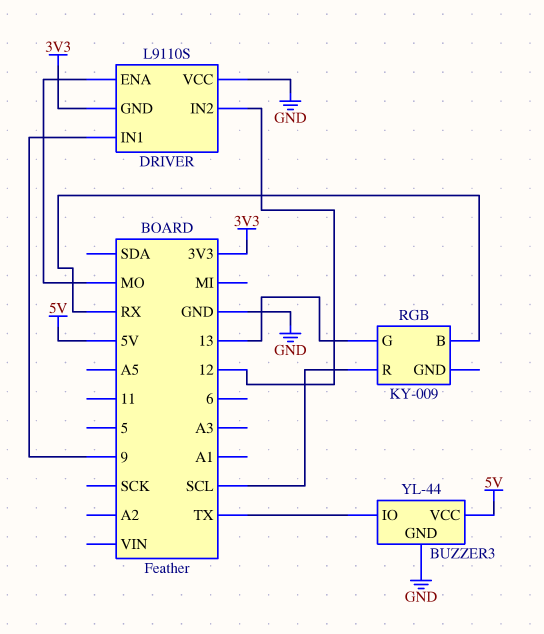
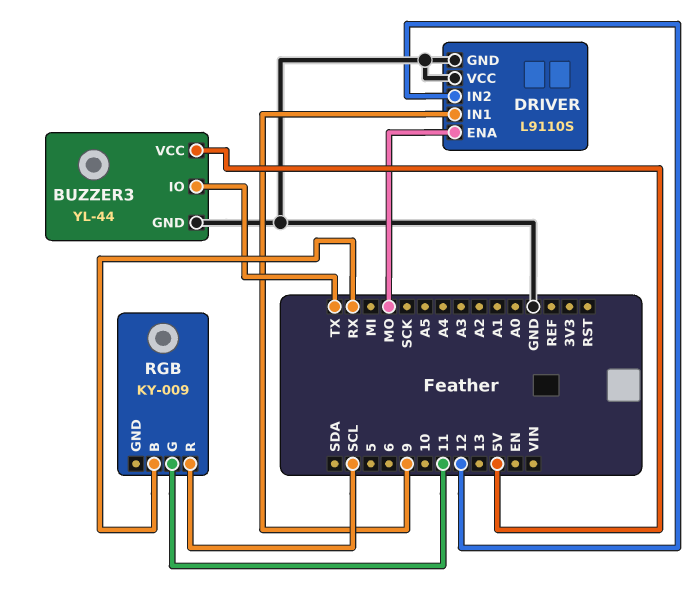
DRIVER pin GND: 3V3 -> GND
RGB pin G: 13 -> 11

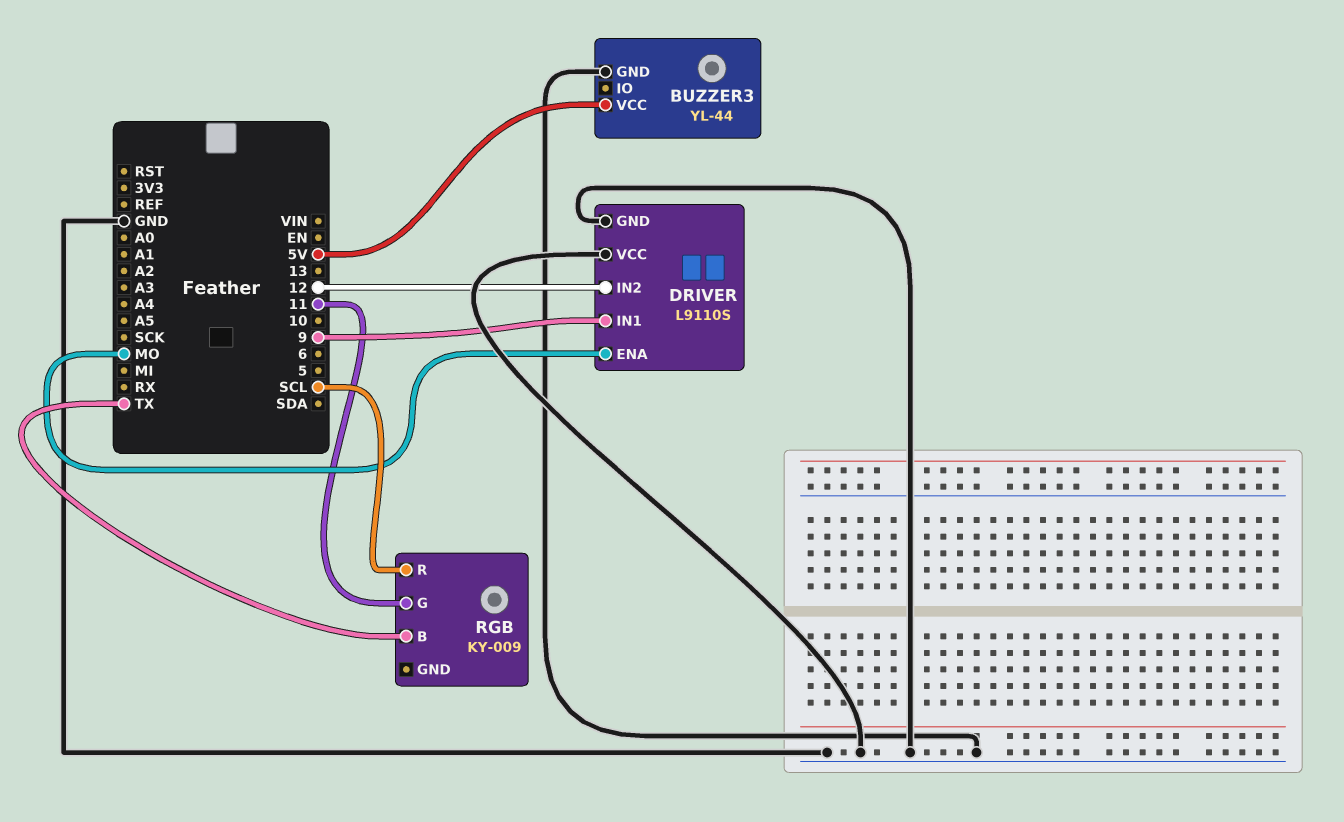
BUZZER3 pin IO: TX -> none
RGB pin B: RX -> TX

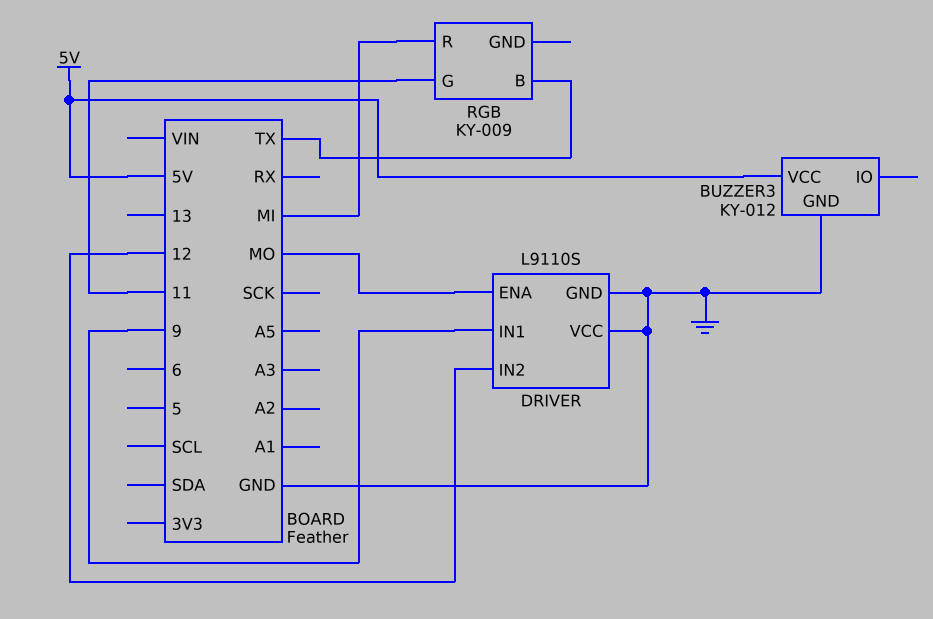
BUZZER3: YL-44 -> KY-012
RGB pin R: SCL -> MI

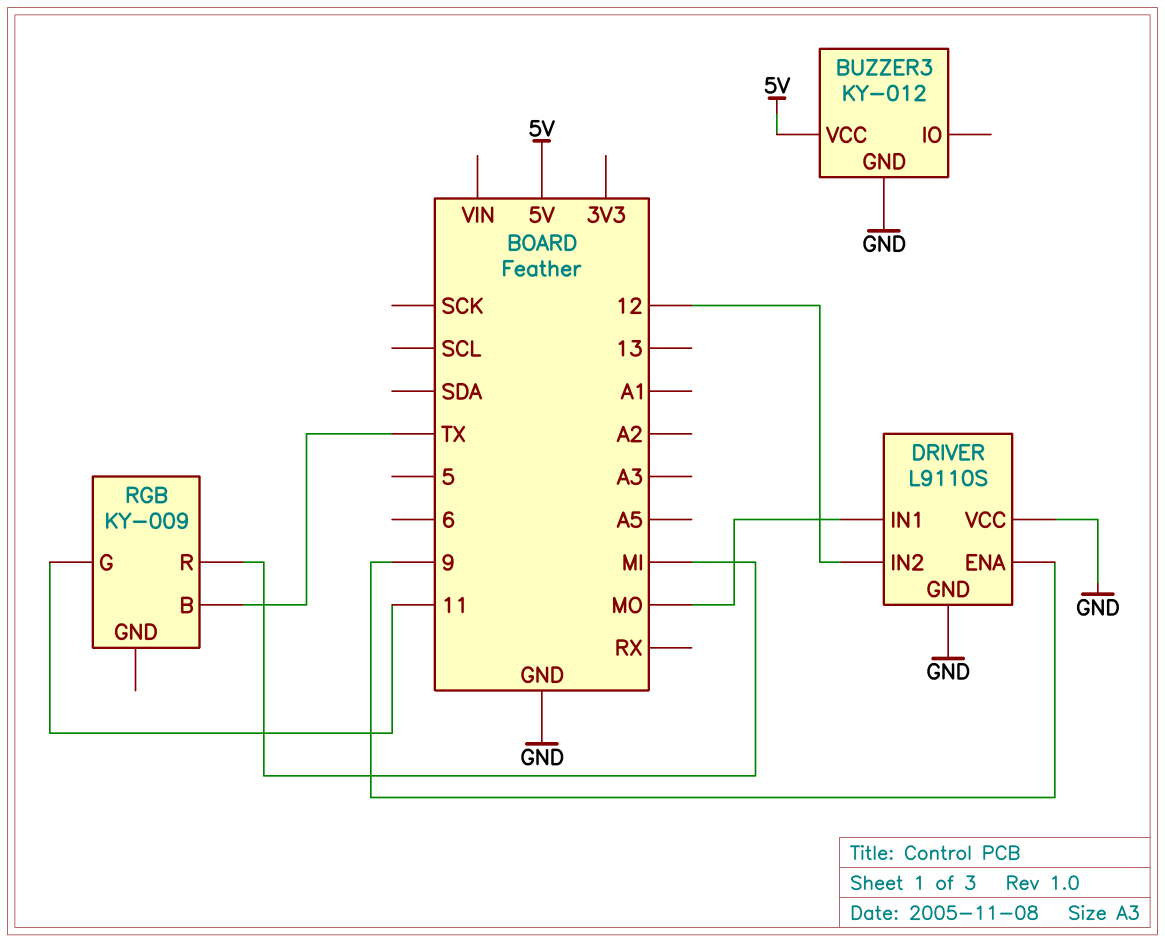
DRIVER pin ENA: MO -> 9
DRIVER pin IN1: 9 -> MO

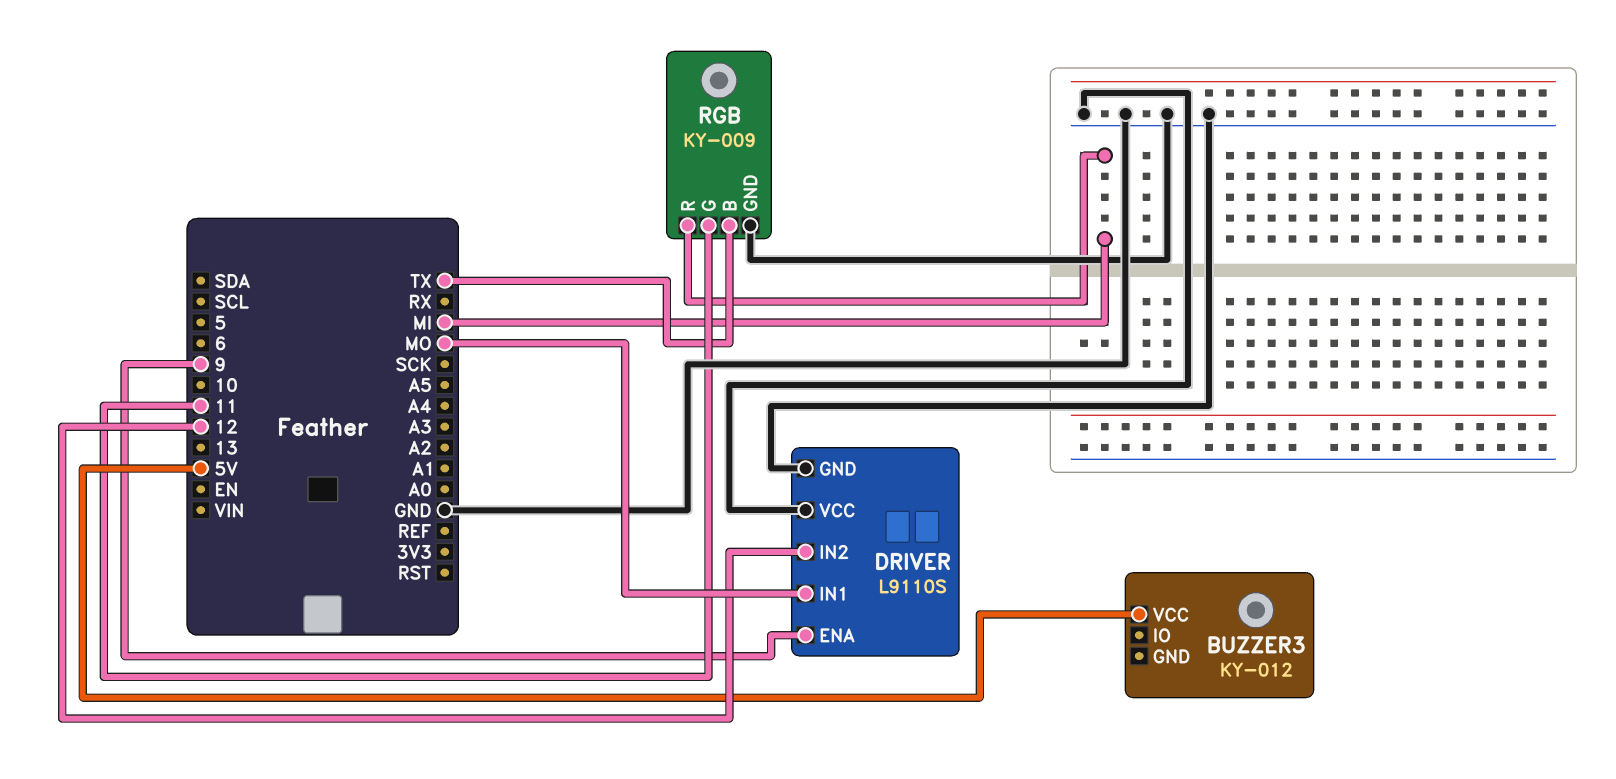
BUZZER3 pin GND: GND -> none
RGB pin GND: none -> GND

